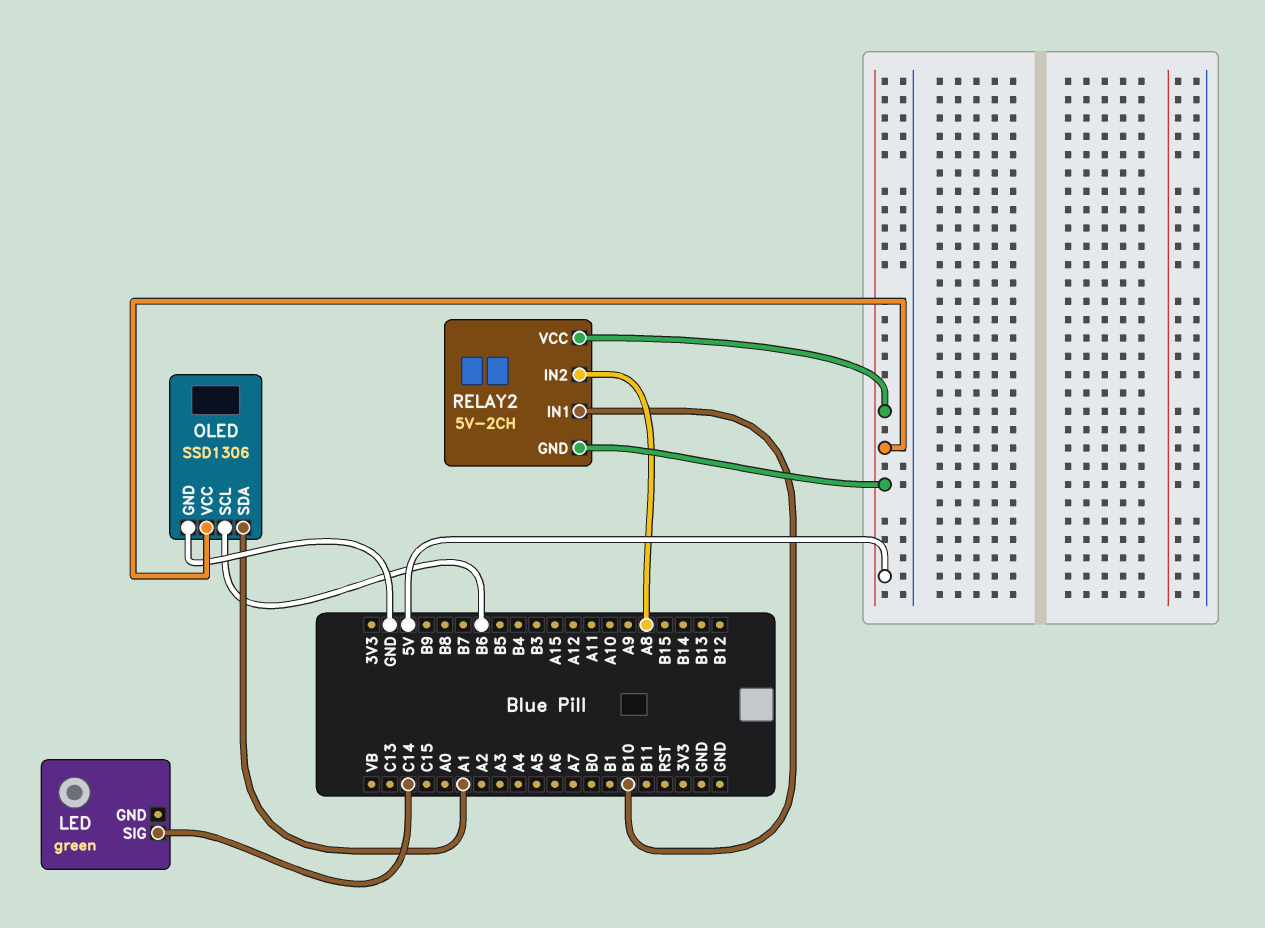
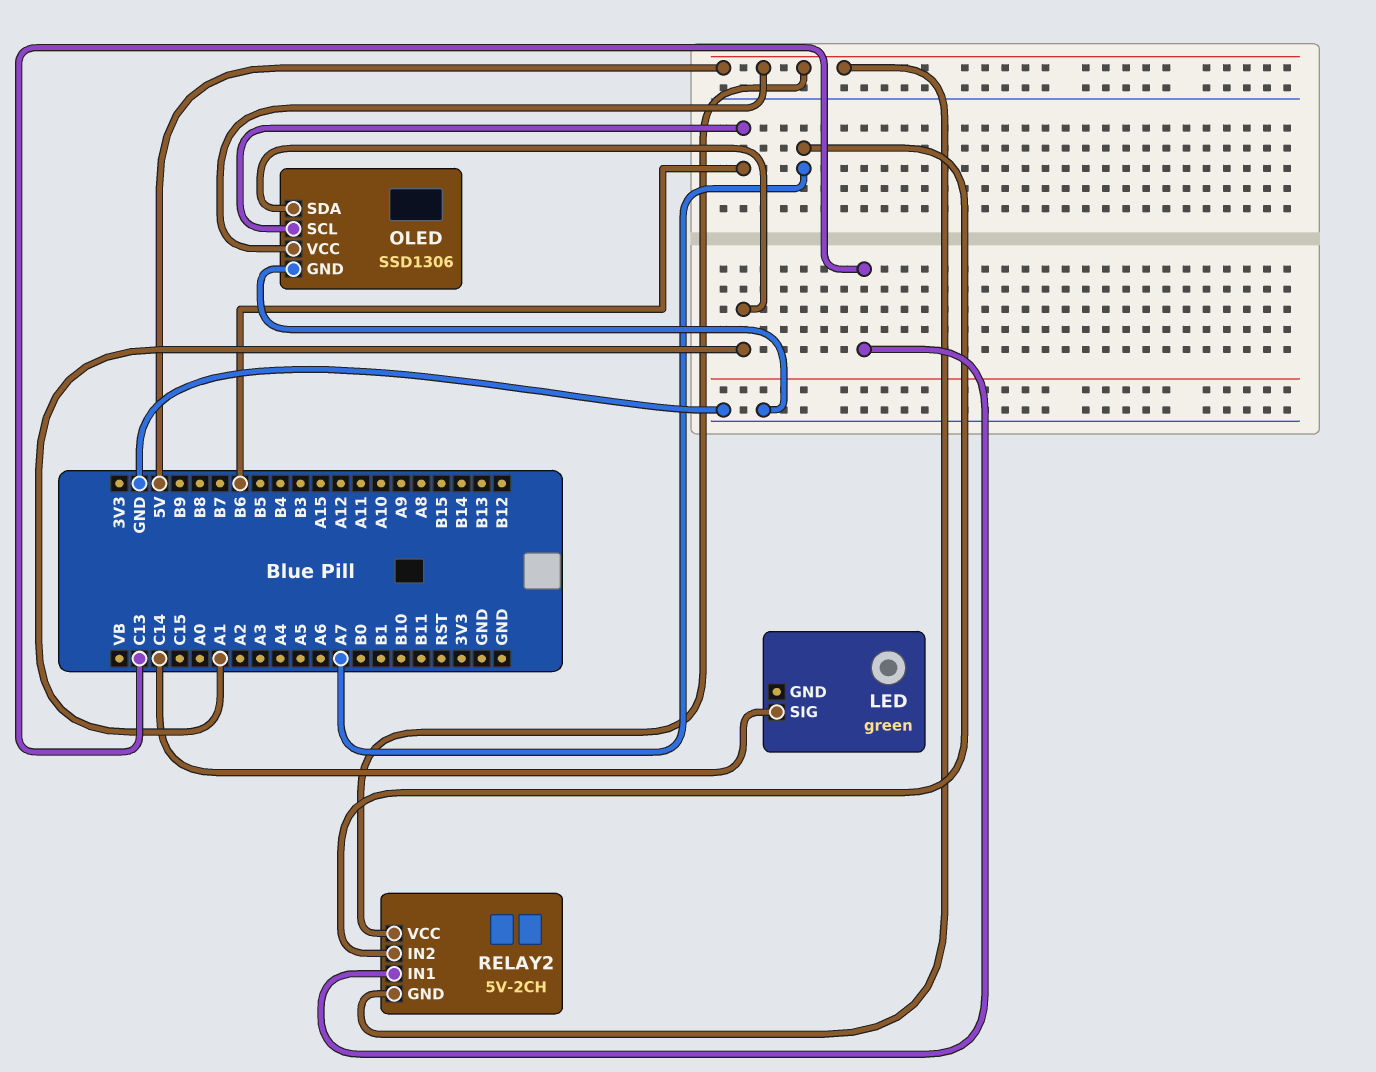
RELAY2 pin IN1: B10 -> C13
RELAY2 pin IN2: A8 -> A7

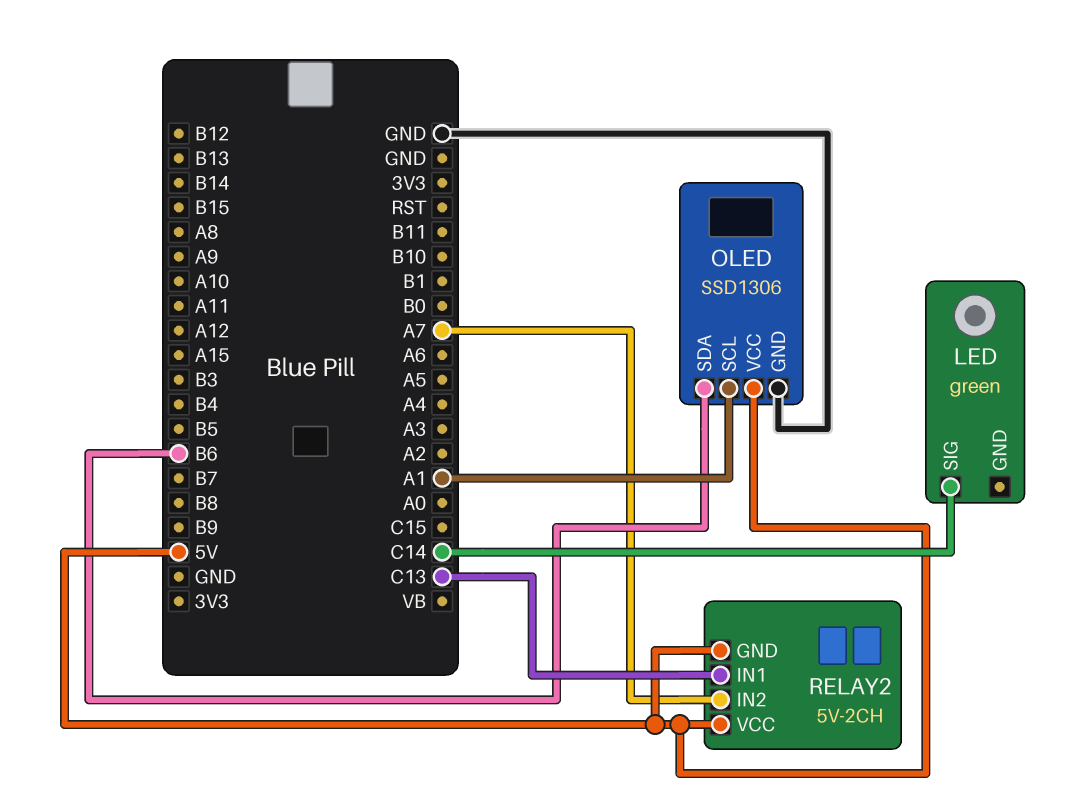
OLED pin SCL: B6 -> A1
OLED pin SDA: A1 -> B6

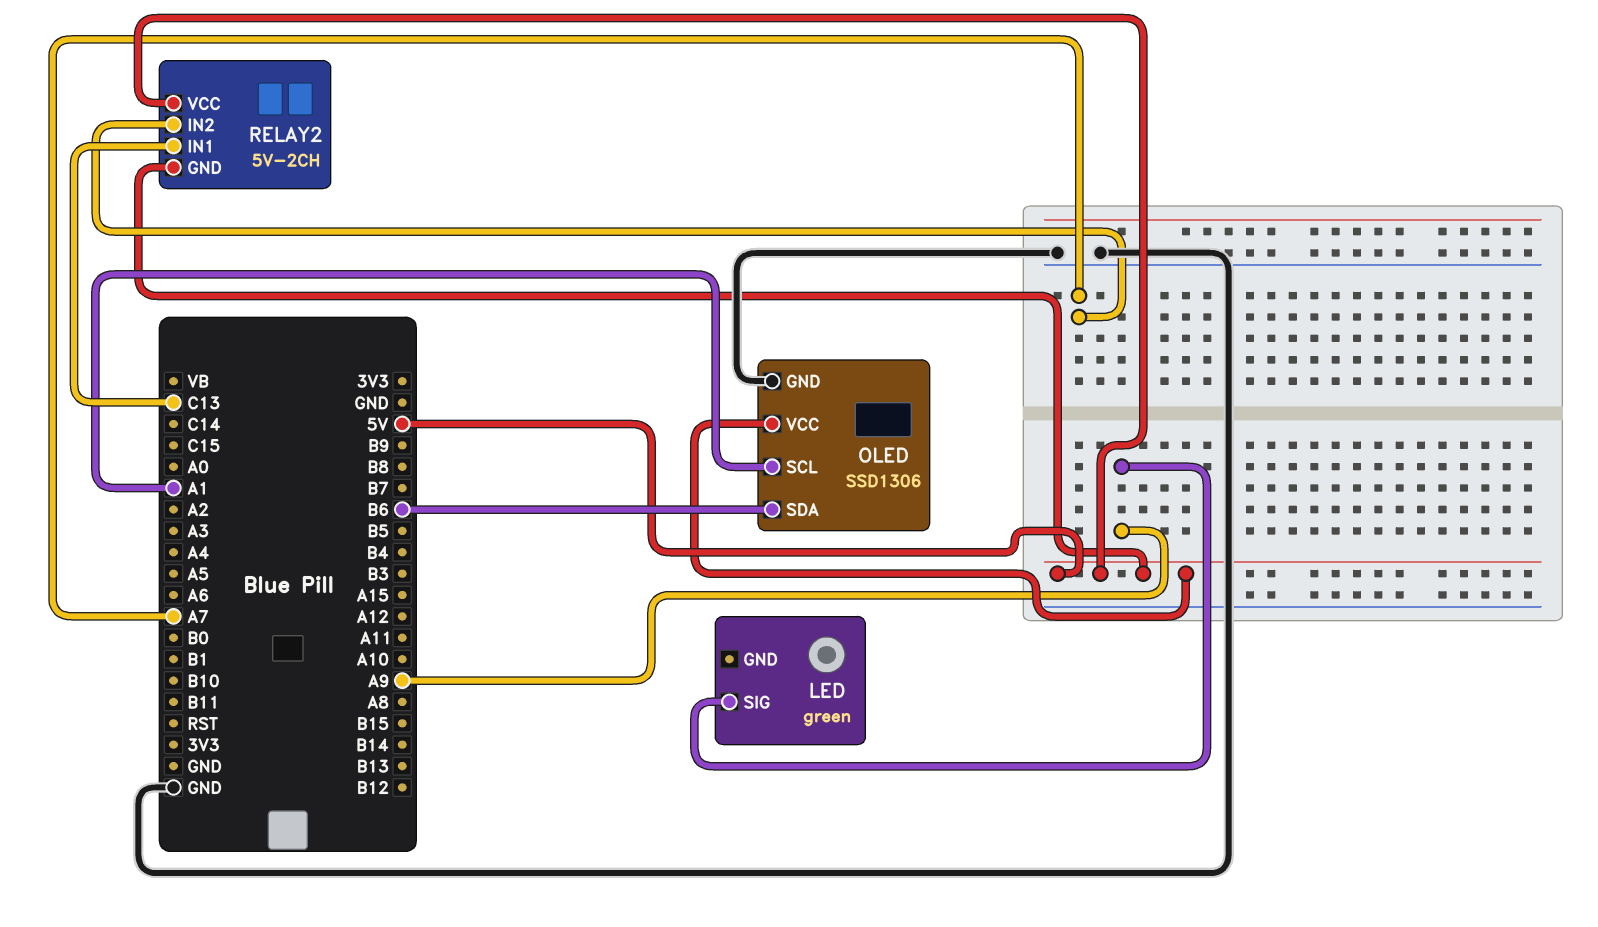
LED pin SIG: C14 -> A9

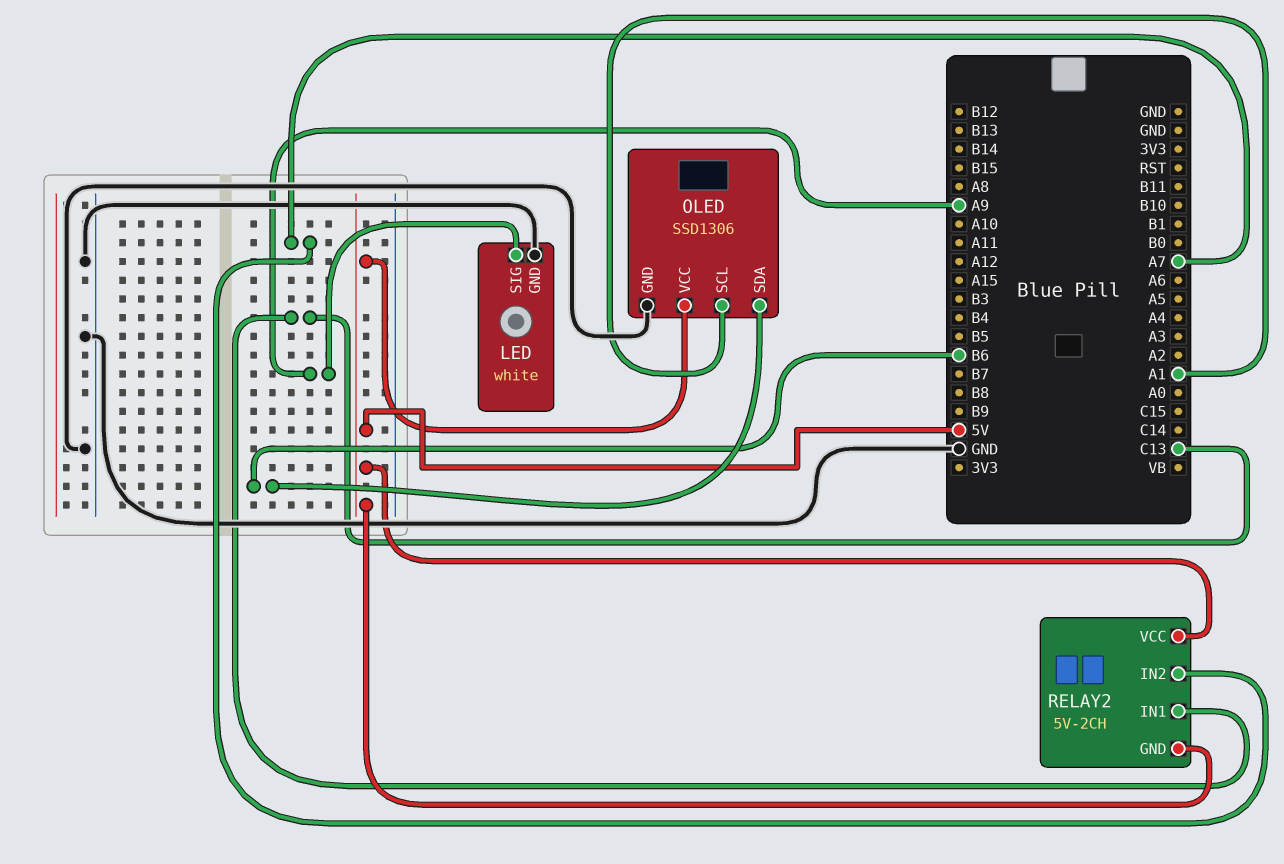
LED: green -> white
LED pin GND: none -> GND

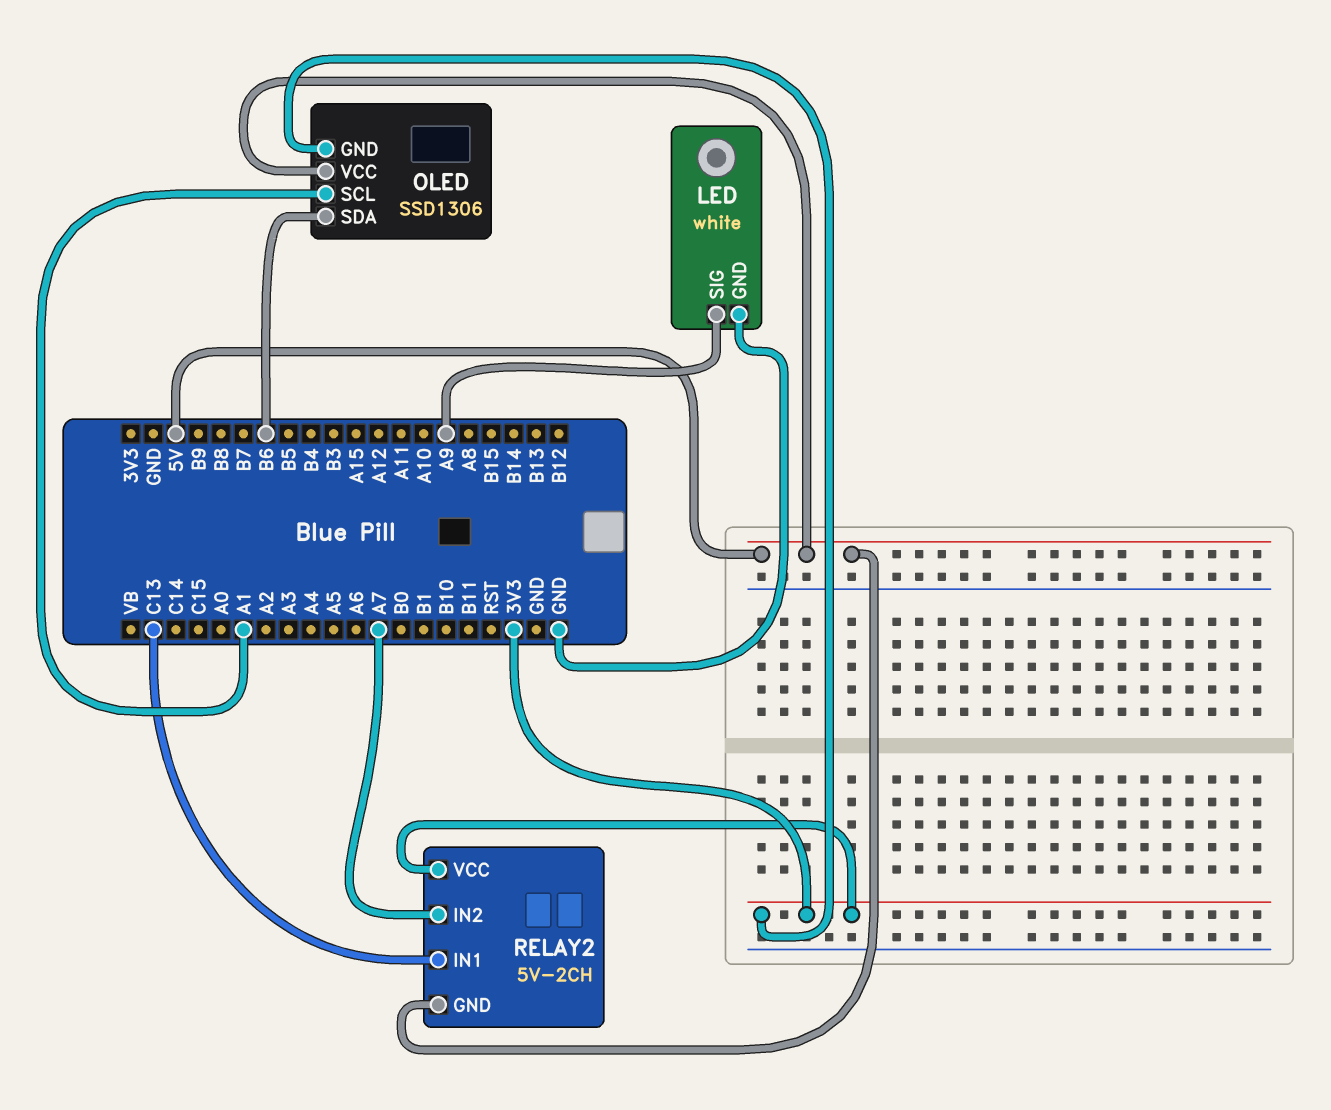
OLED pin GND: GND -> 3V3
RELAY2 pin VCC: 5V -> 3V3

